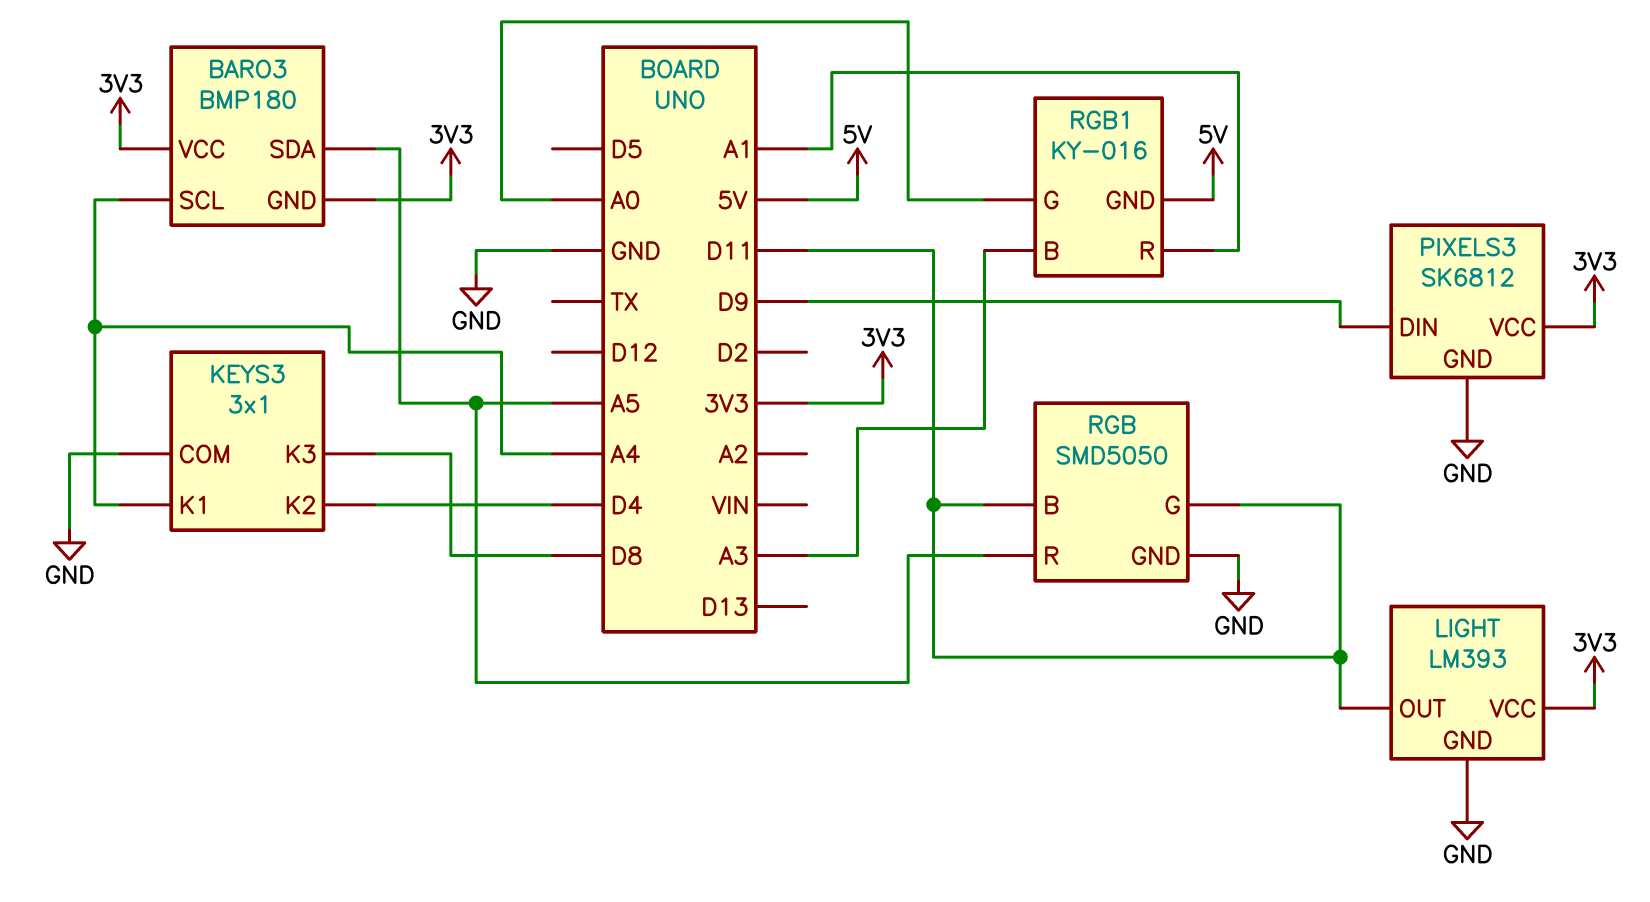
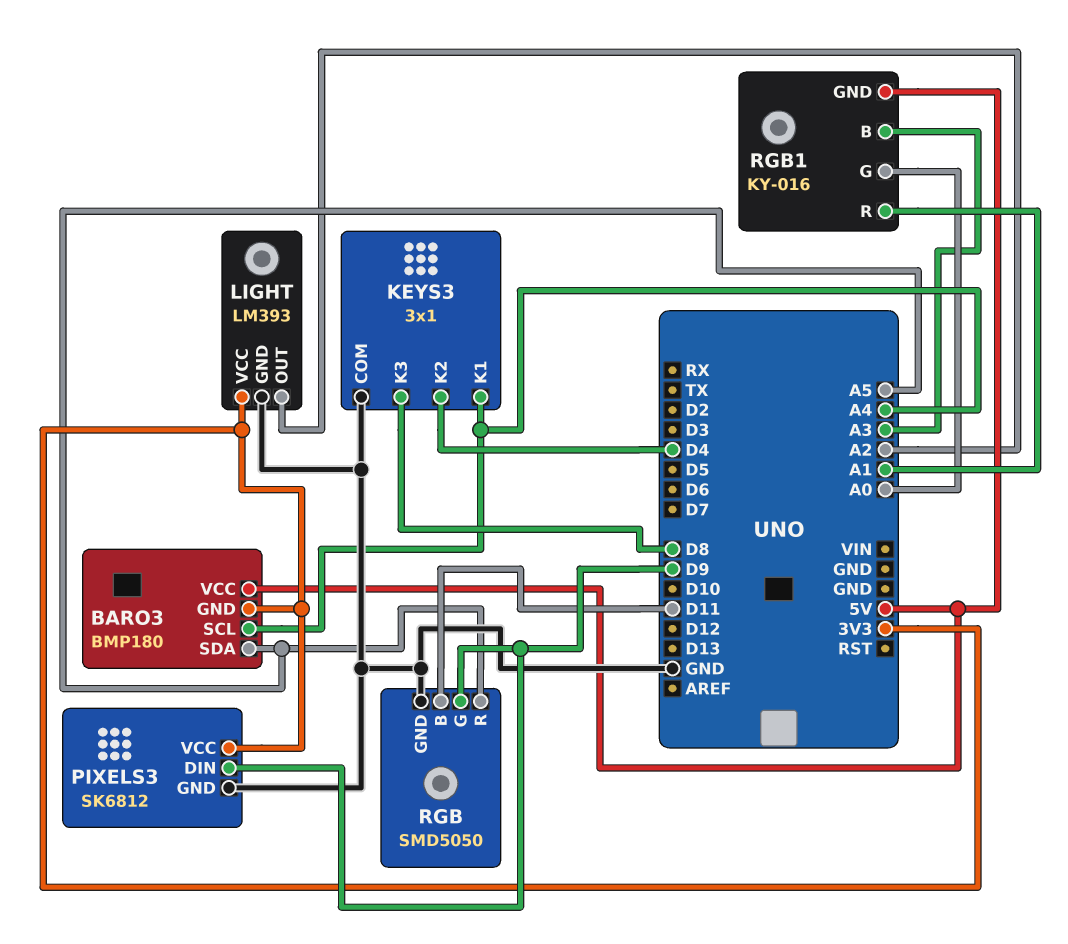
BARO3 pin VCC: 3V3 -> 5V
LIGHT pin OUT: D11 -> A2
RGB pin G: D11 -> D9

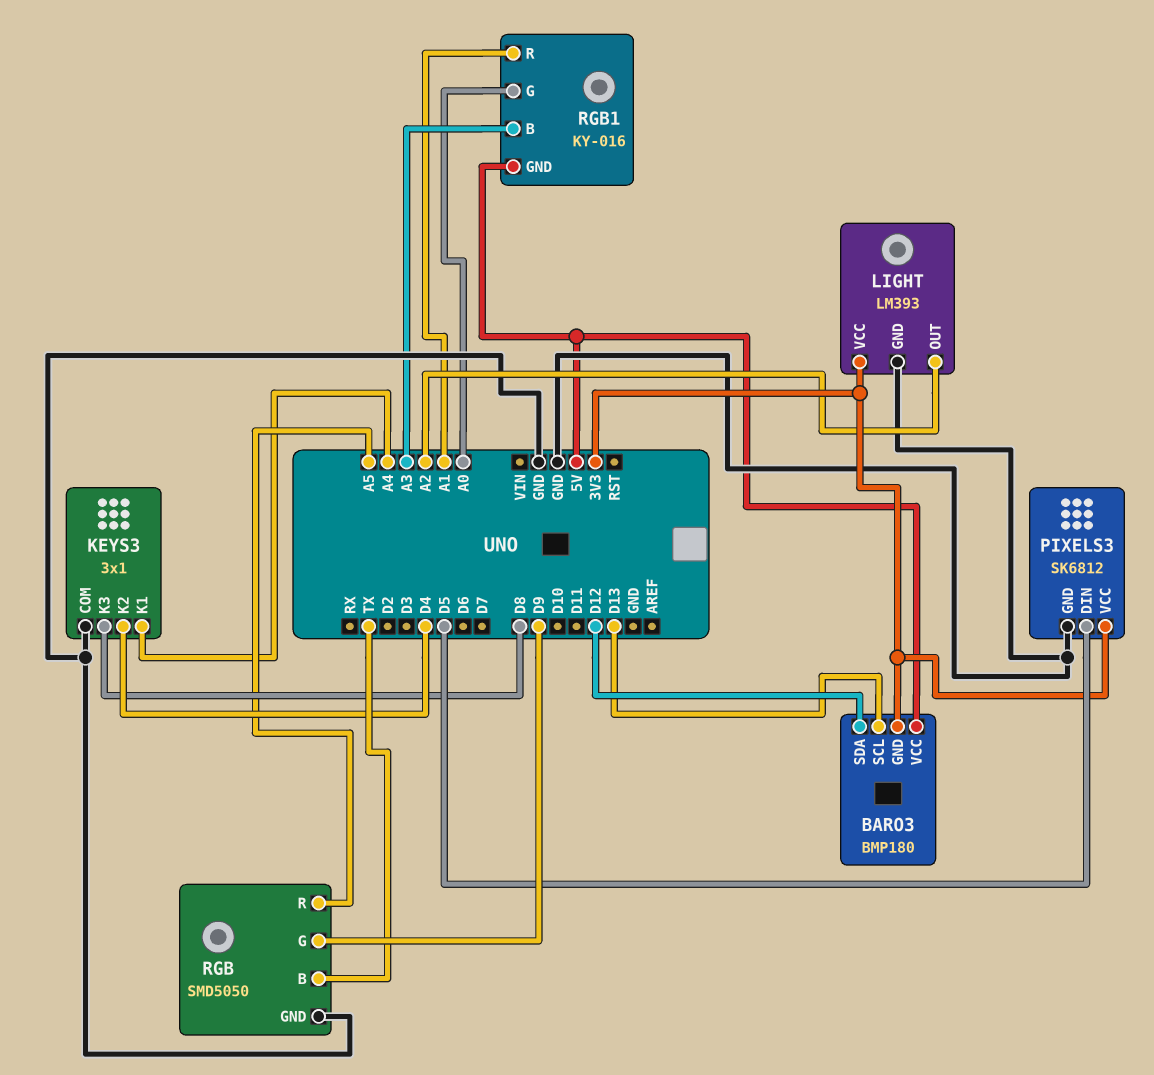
BARO3 pin SCL: A4 -> D13
BARO3 pin SDA: A5 -> D12
PIXELS3 pin DIN: D9 -> D5
RGB pin B: D11 -> TX

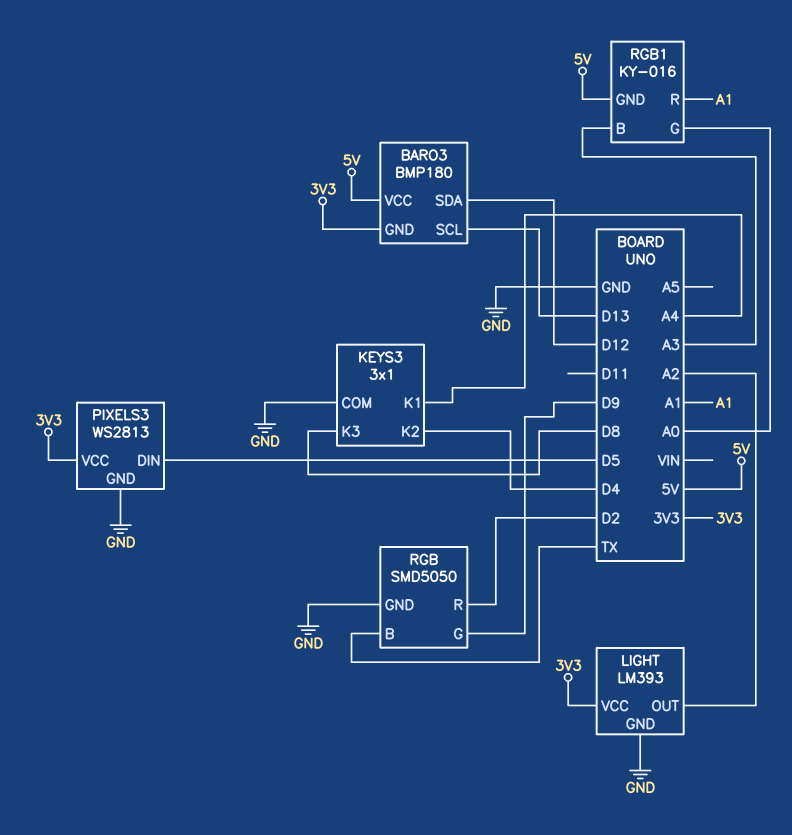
PIXELS3: SK6812 -> WS2813
RGB pin R: A5 -> D2

